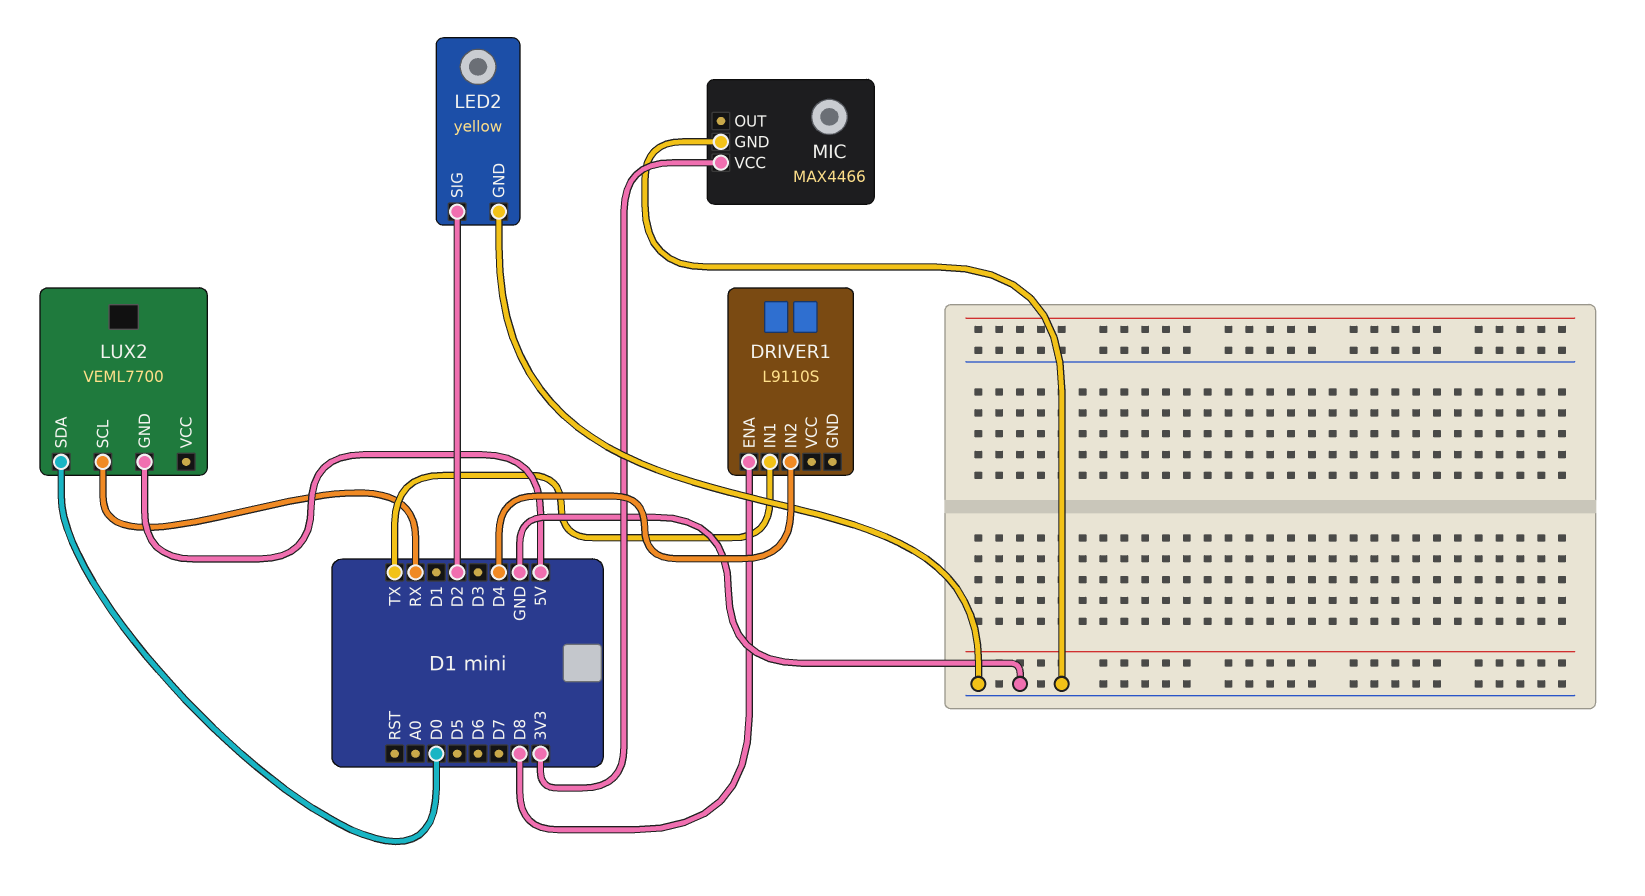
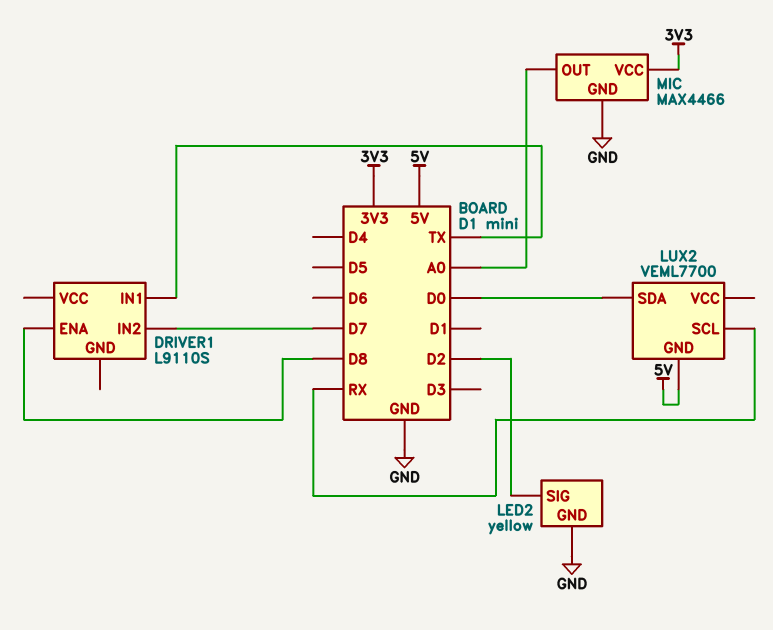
DRIVER1 pin IN2: D4 -> D7
MIC pin OUT: none -> A0

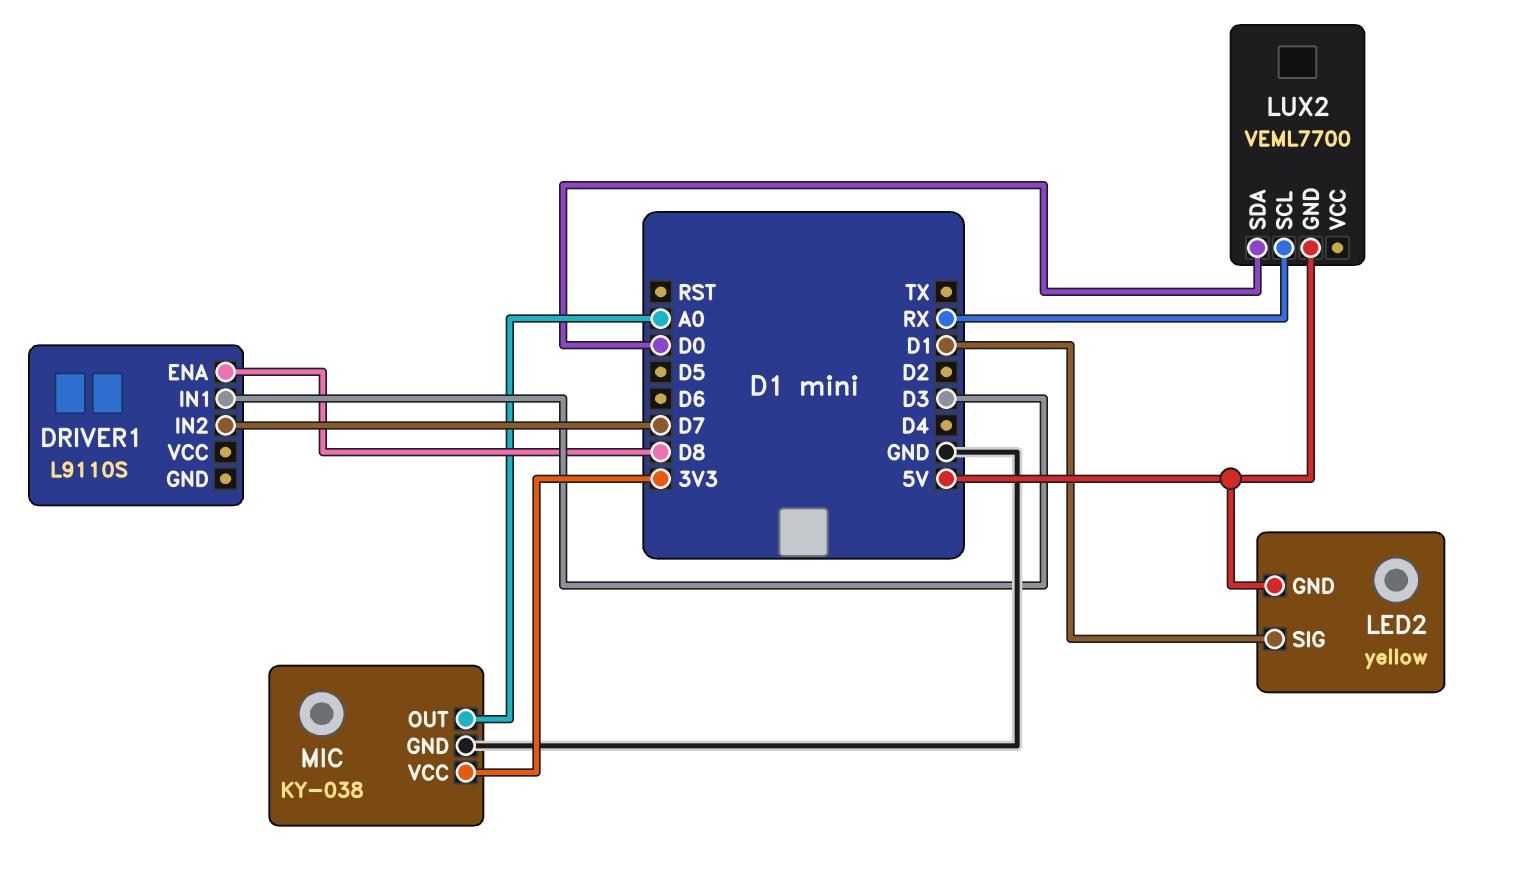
DRIVER1 pin IN1: TX -> D3
LED2 pin GND: GND -> 5V
LED2 pin SIG: D2 -> D1
MIC: MAX4466 -> KY-038

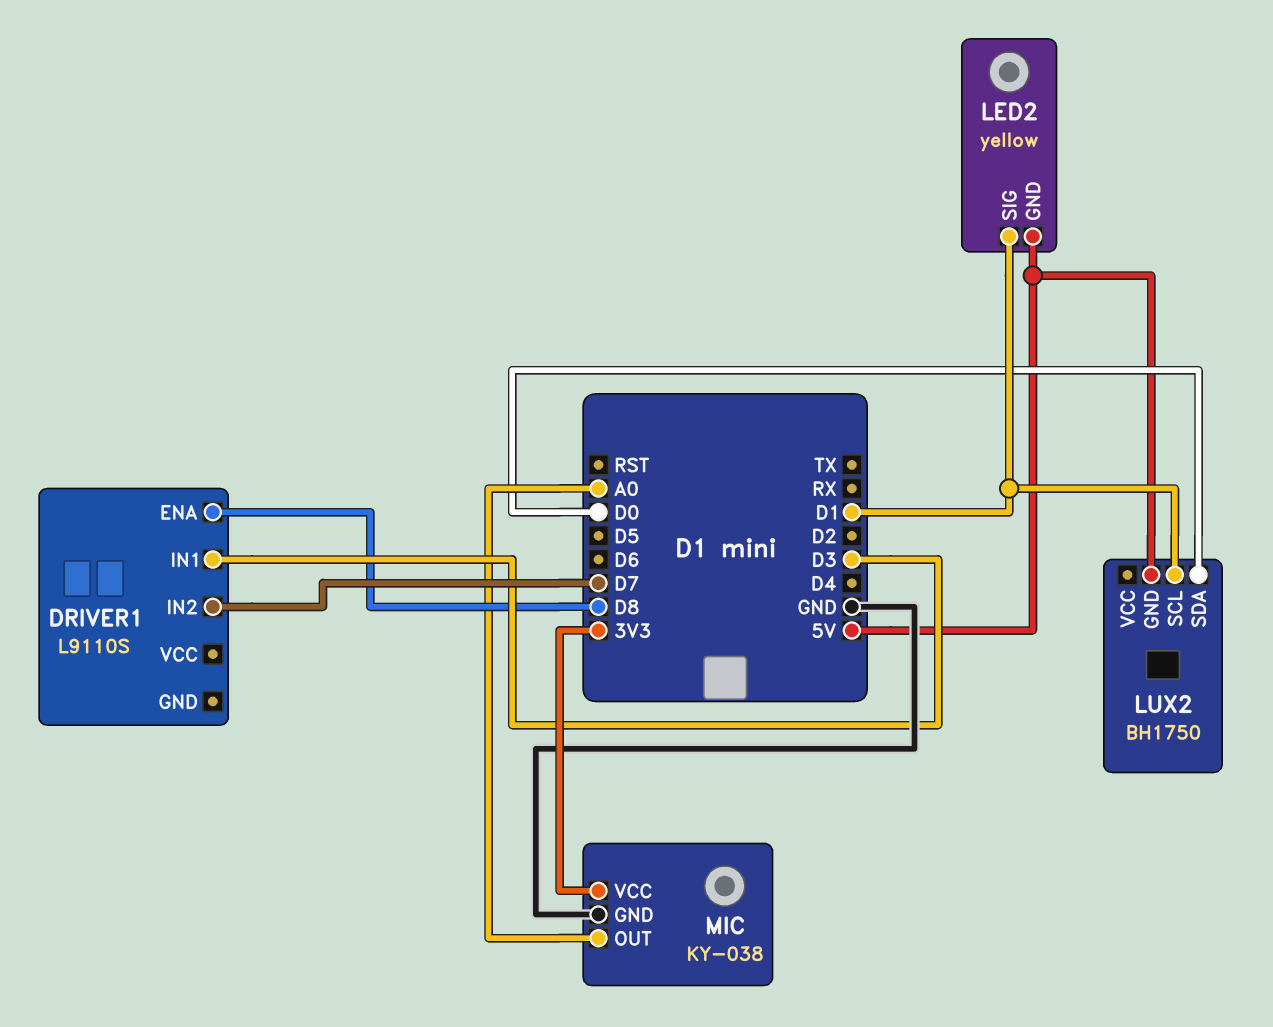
LUX2: VEML7700 -> BH1750
LUX2 pin SCL: RX -> D1

